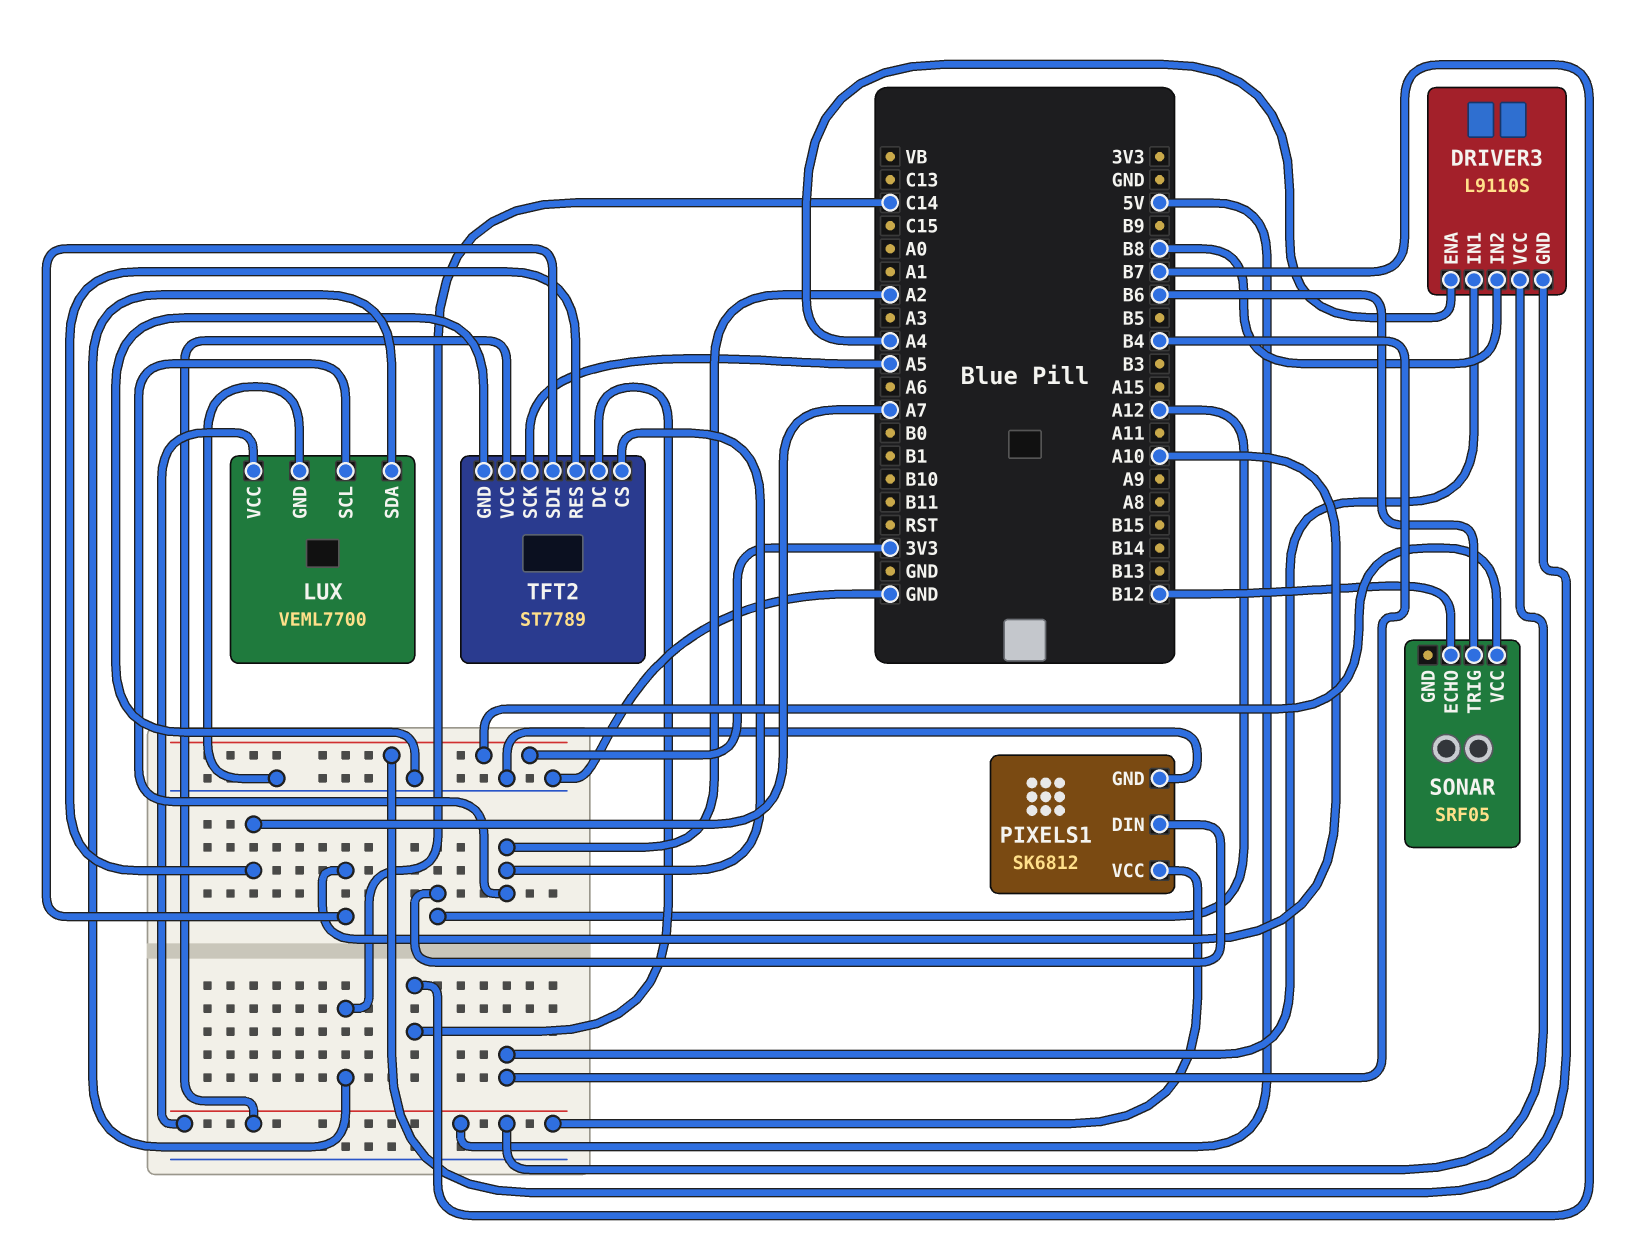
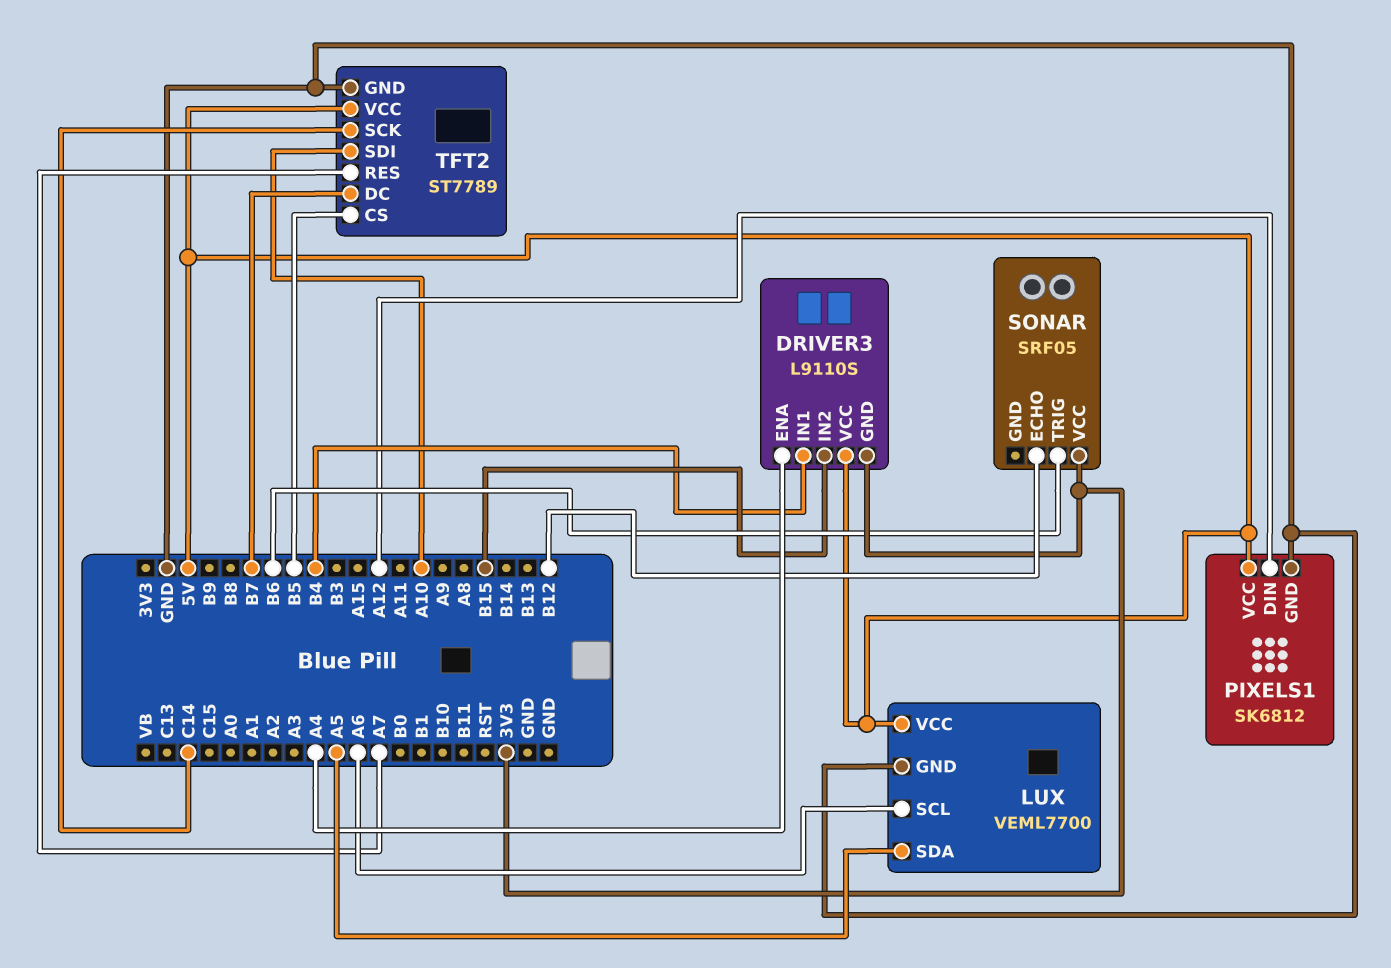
DRIVER3 pin IN2: B8 -> B15
LUX pin SCL: A2 -> A6
LUX pin SDA: C14 -> A5
TFT2 pin CS: A2 -> B5
TFT2 pin SCK: A5 -> C14

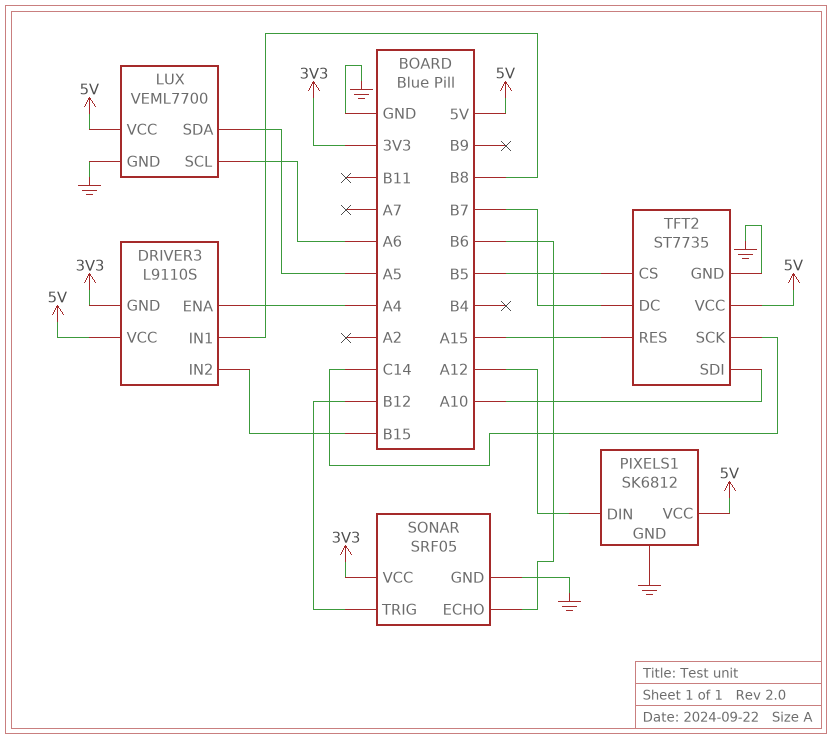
DRIVER3 pin IN1: B4 -> B8
SONAR pin ECHO: B12 -> B6
SONAR pin GND: none -> GND
SONAR pin TRIG: B6 -> B12
TFT2: ST7789 -> ST7735
TFT2 pin RES: A7 -> A15

